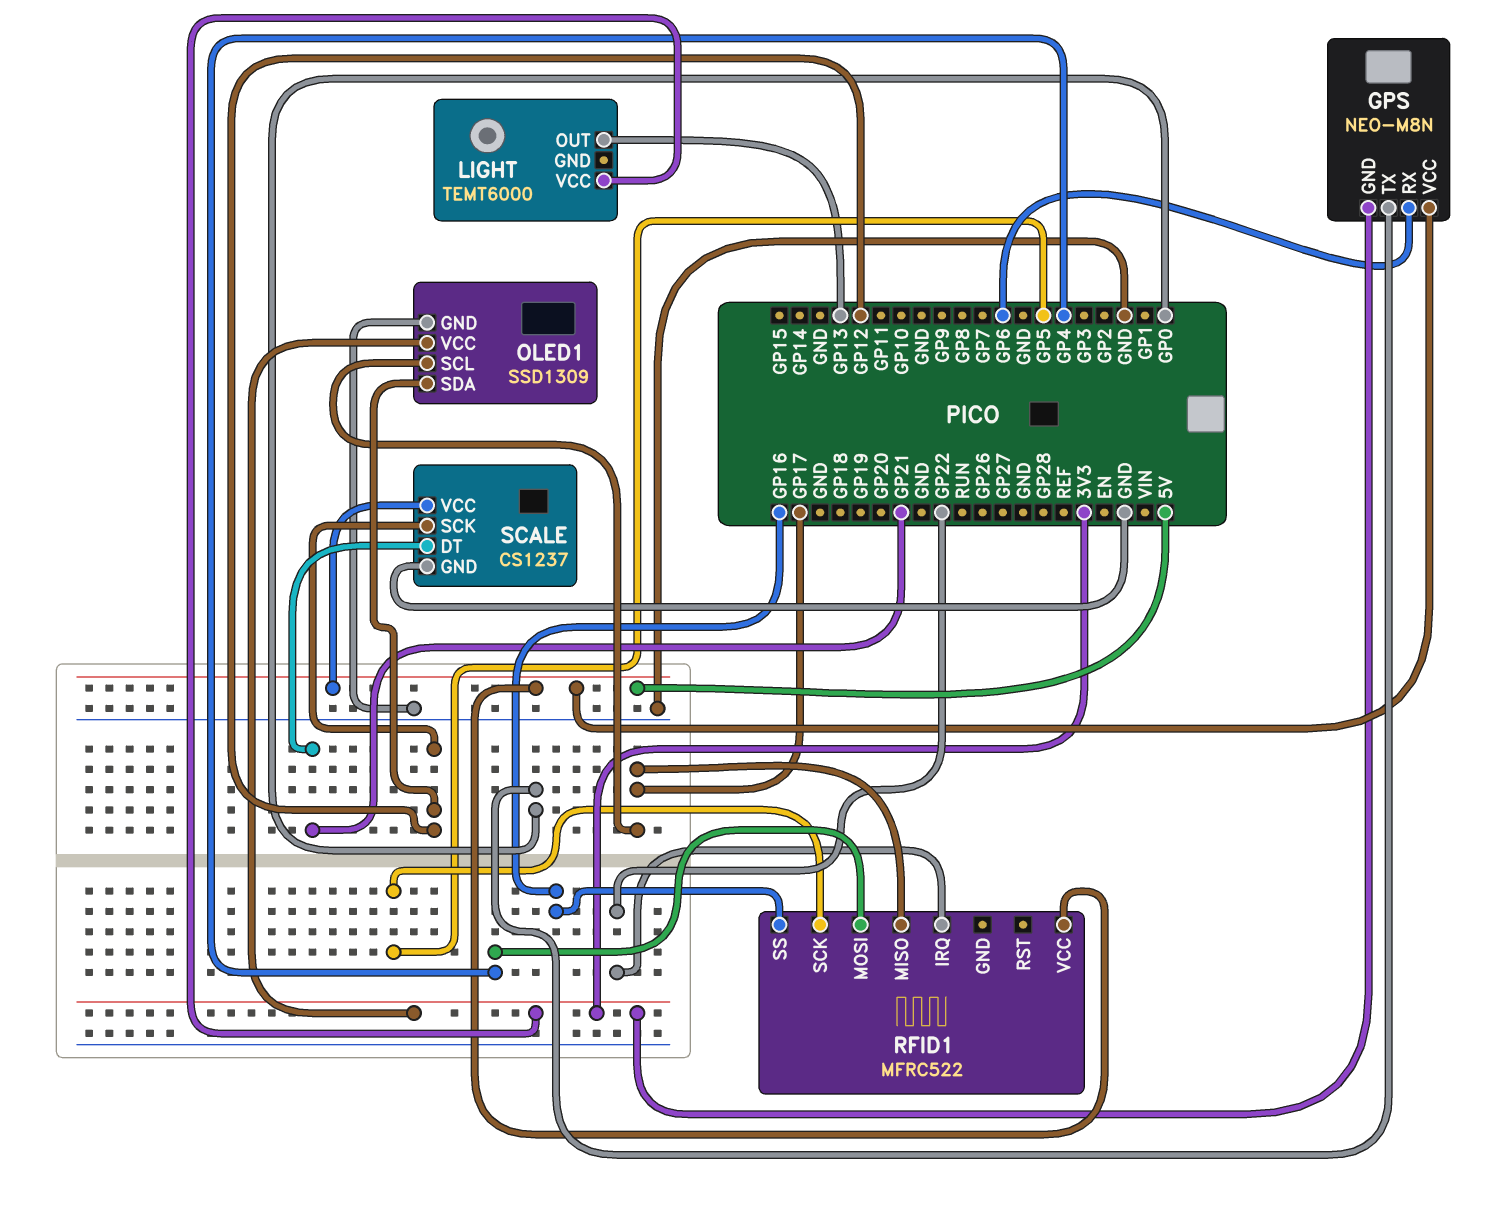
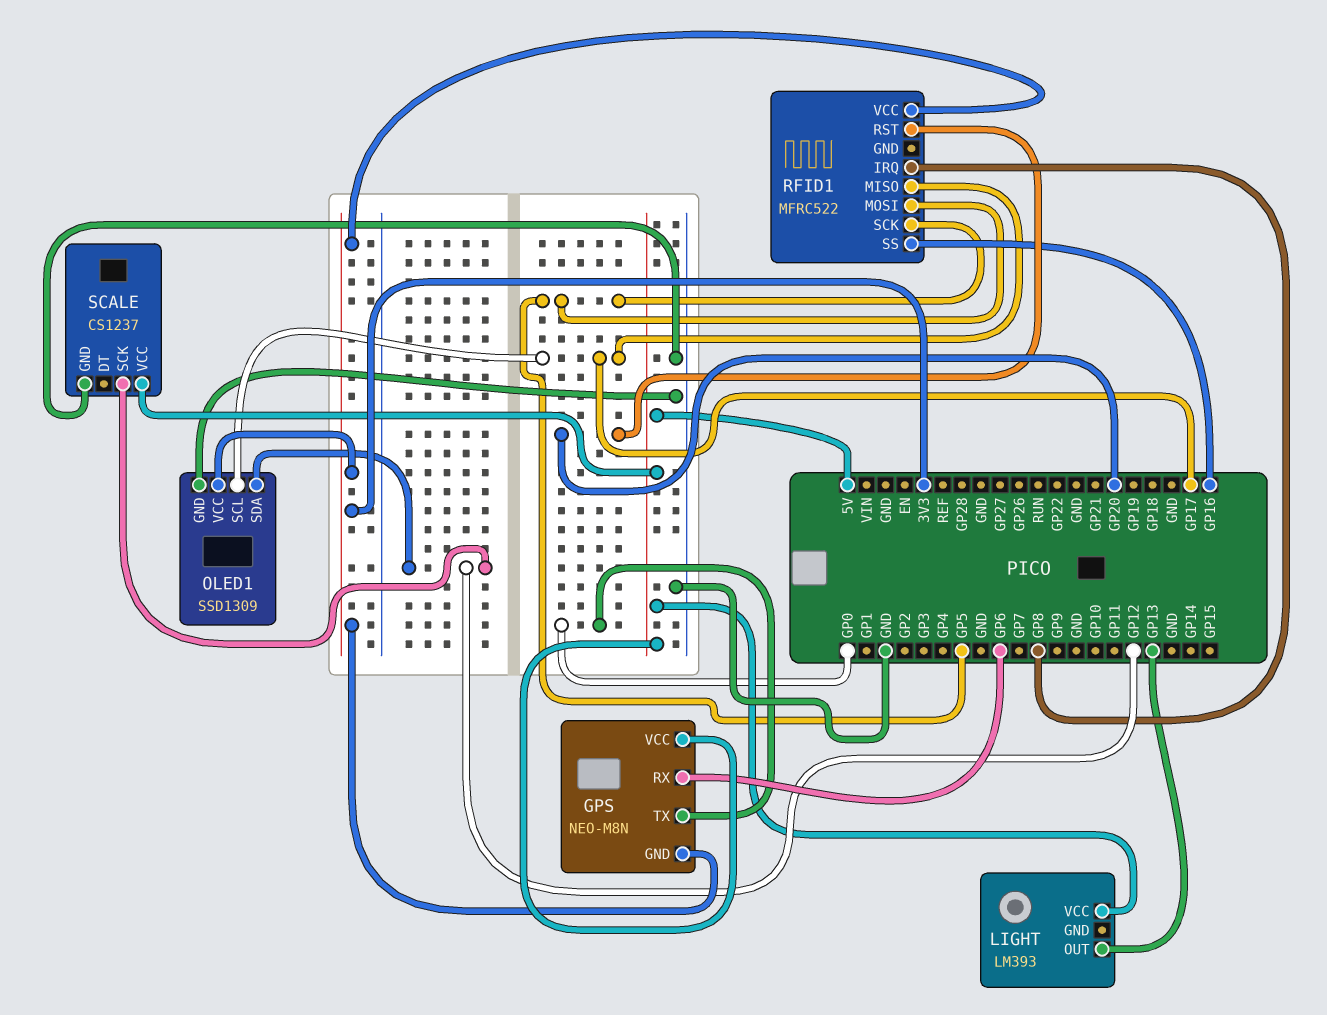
LIGHT: TEMT6000 -> LM393
LIGHT pin VCC: 3V3 -> 5V
RFID1 pin IRQ: GP22 -> GP8
RFID1 pin MOSI: GP4 -> GP5
RFID1 pin RST: none -> GP20
RFID1 pin VCC: 5V -> 3V3
SCALE pin DT: GP21 -> none

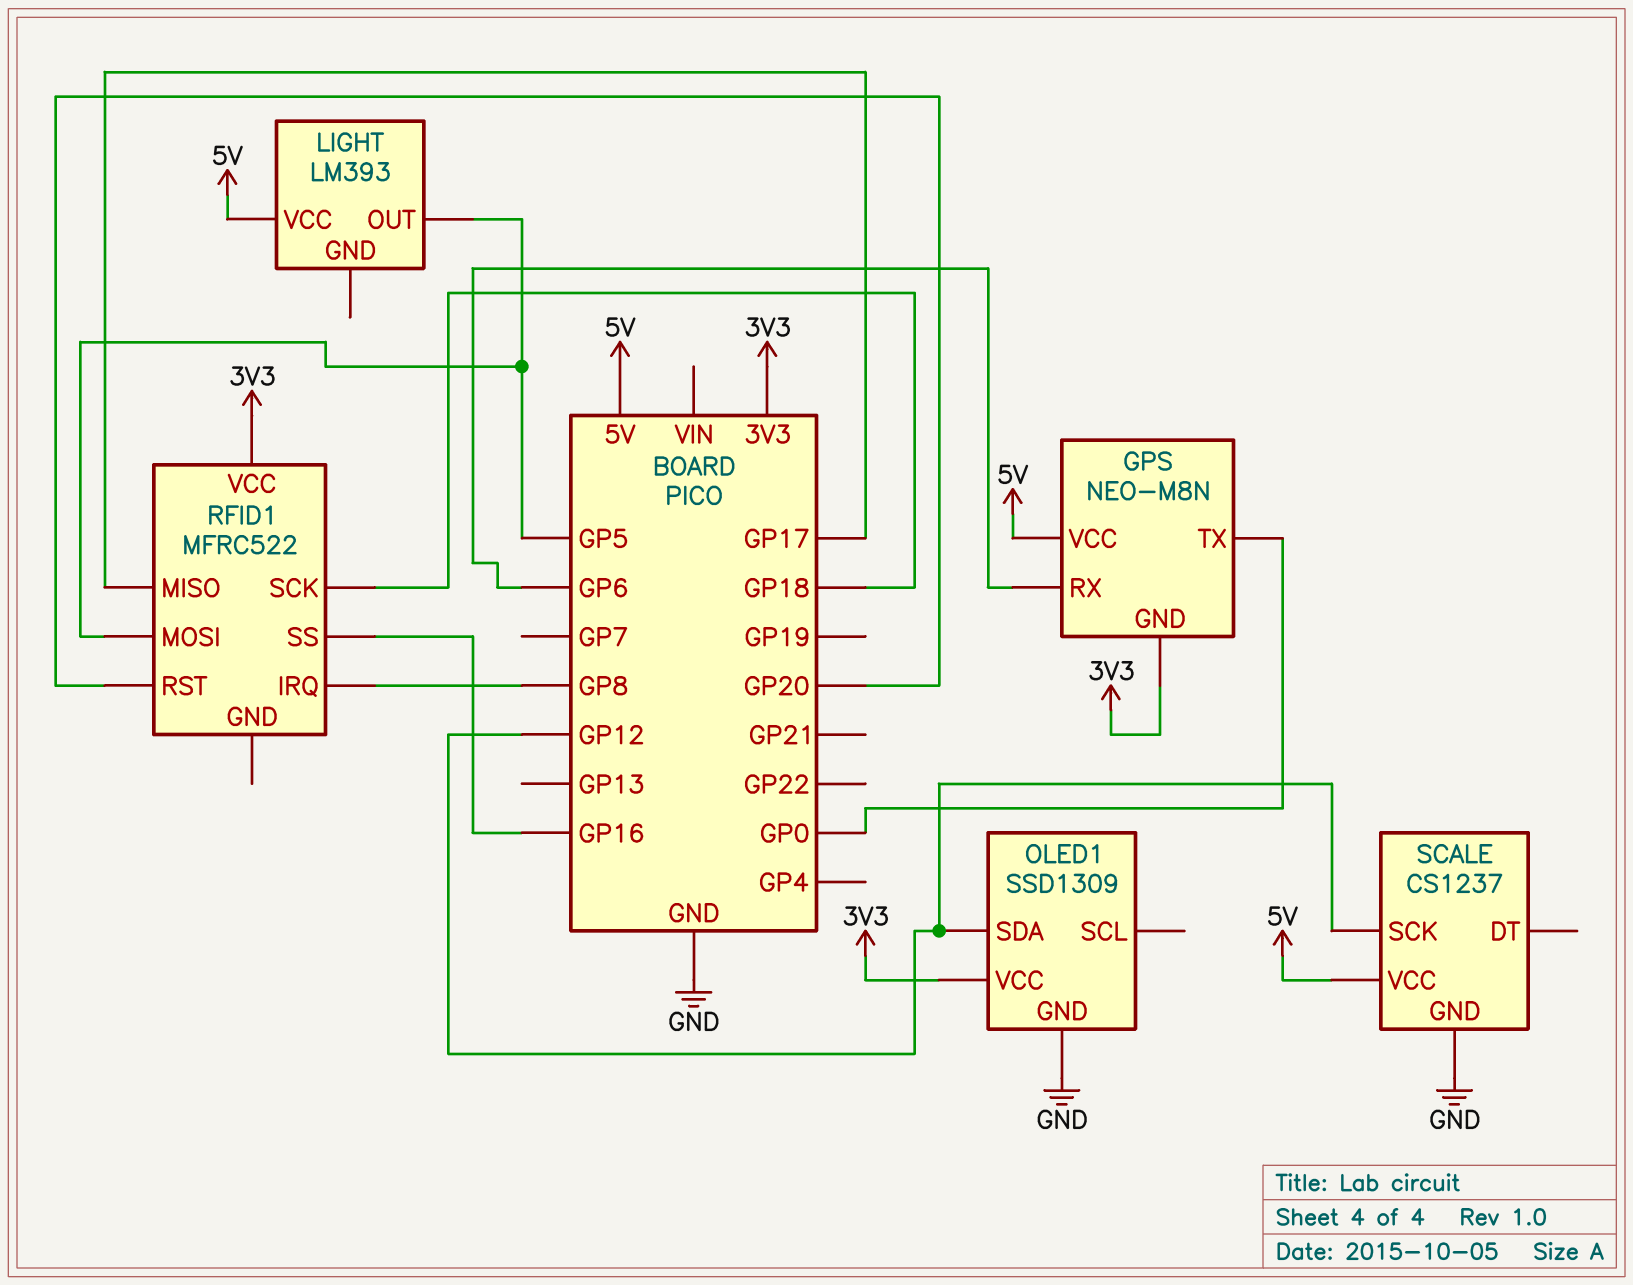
LIGHT pin OUT: GP13 -> GP5
OLED1 pin SCL: GP17 -> none
RFID1 pin SCK: GP5 -> GP18

